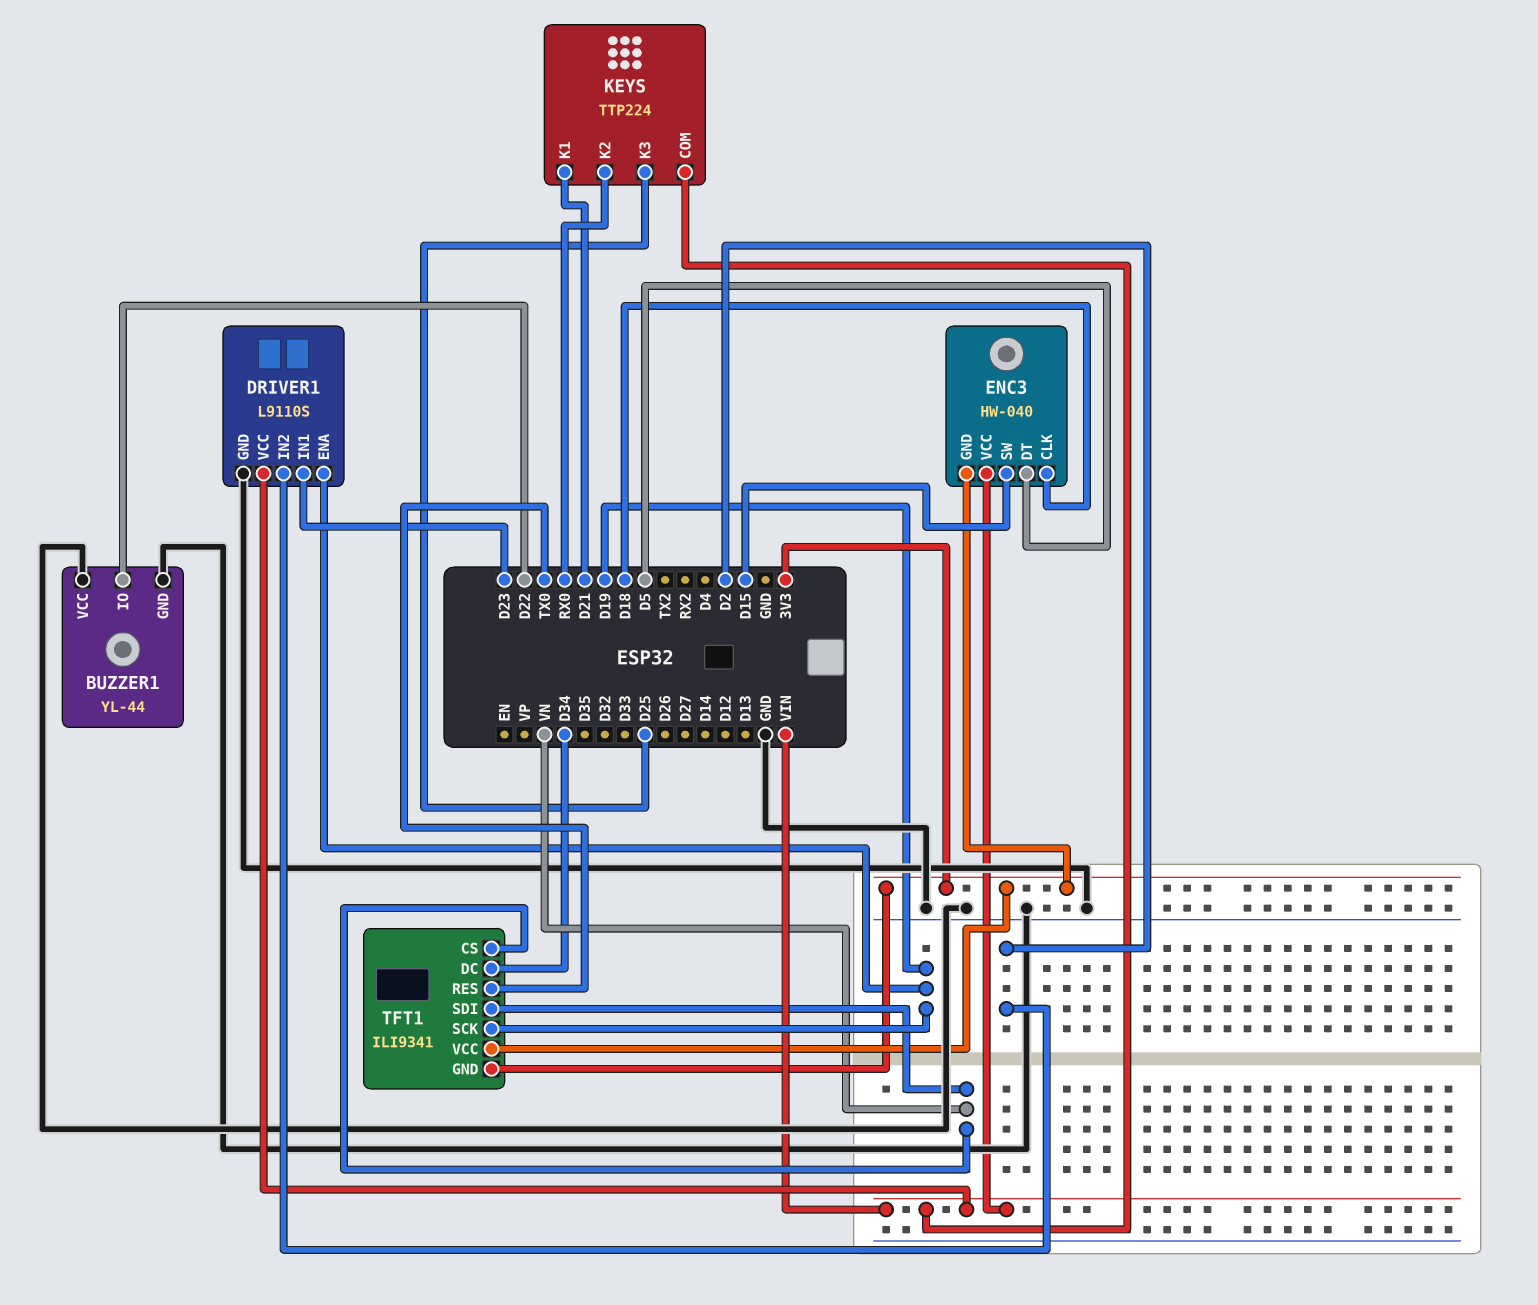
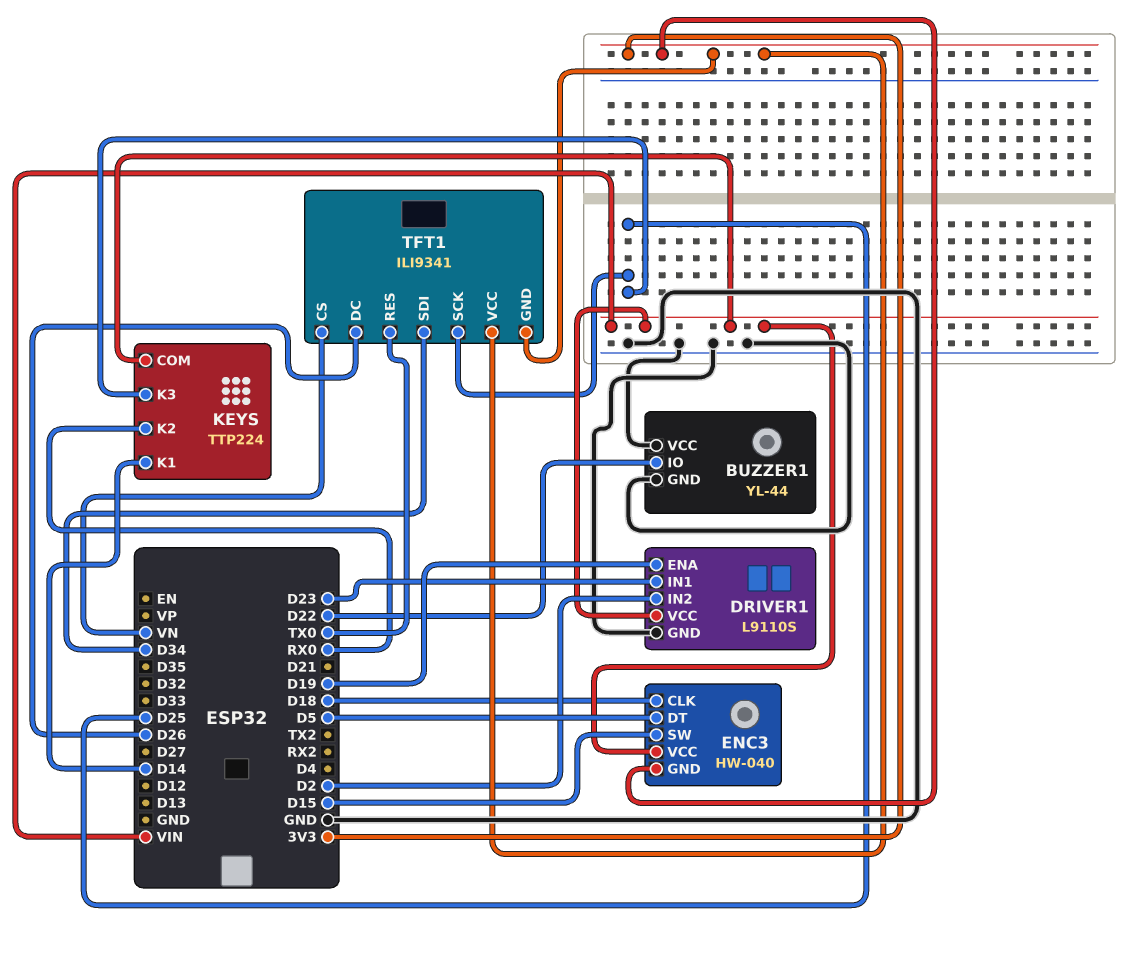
KEYS pin K1: D21 -> D14
TFT1 pin DC: D34 -> D26
TFT1 pin SCK: D19 -> D25
TFT1 pin SDI: VN -> D34

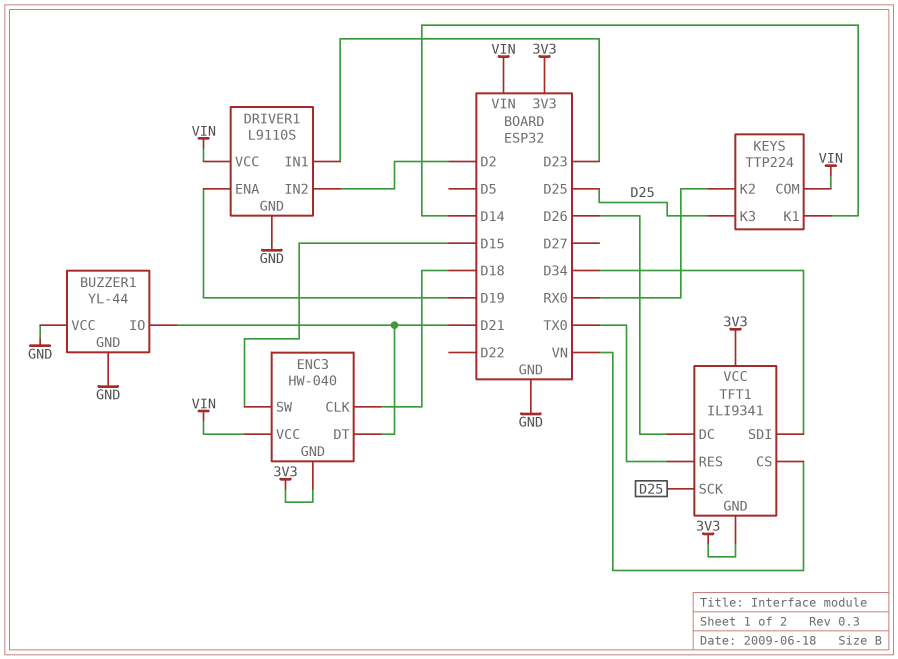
BUZZER1 pin IO: D22 -> D21
ENC3 pin DT: D5 -> D21

